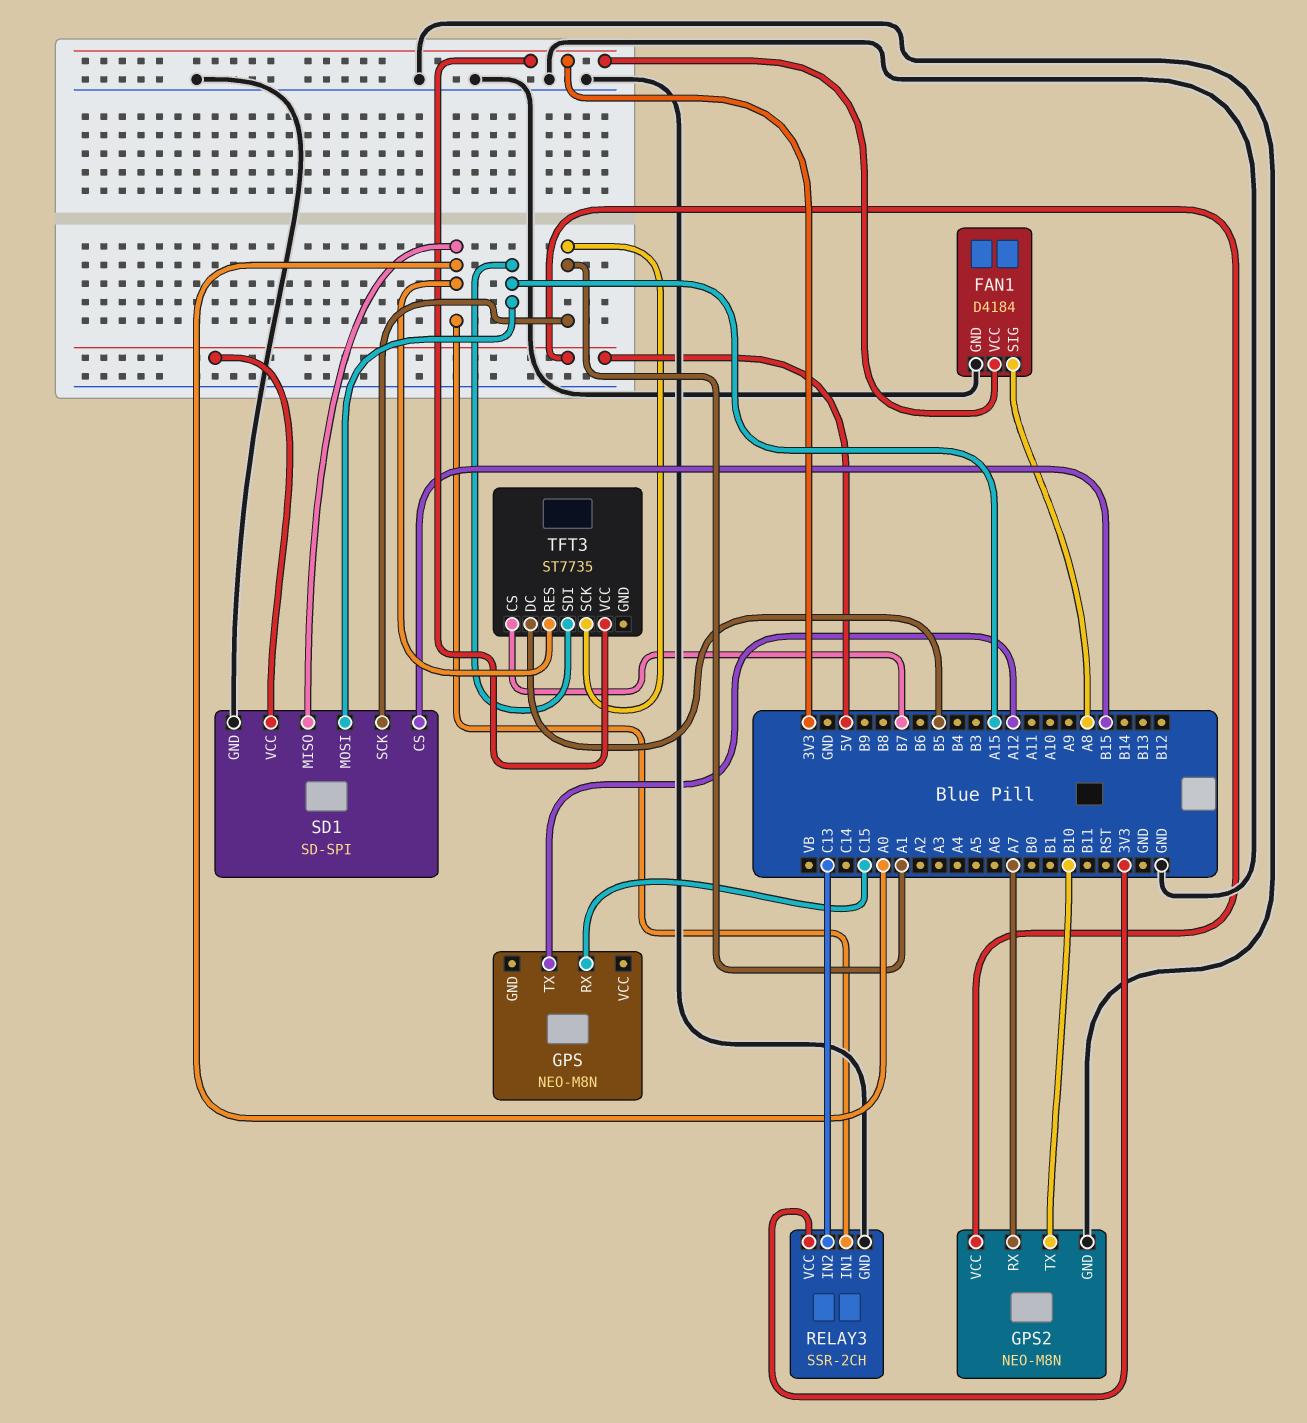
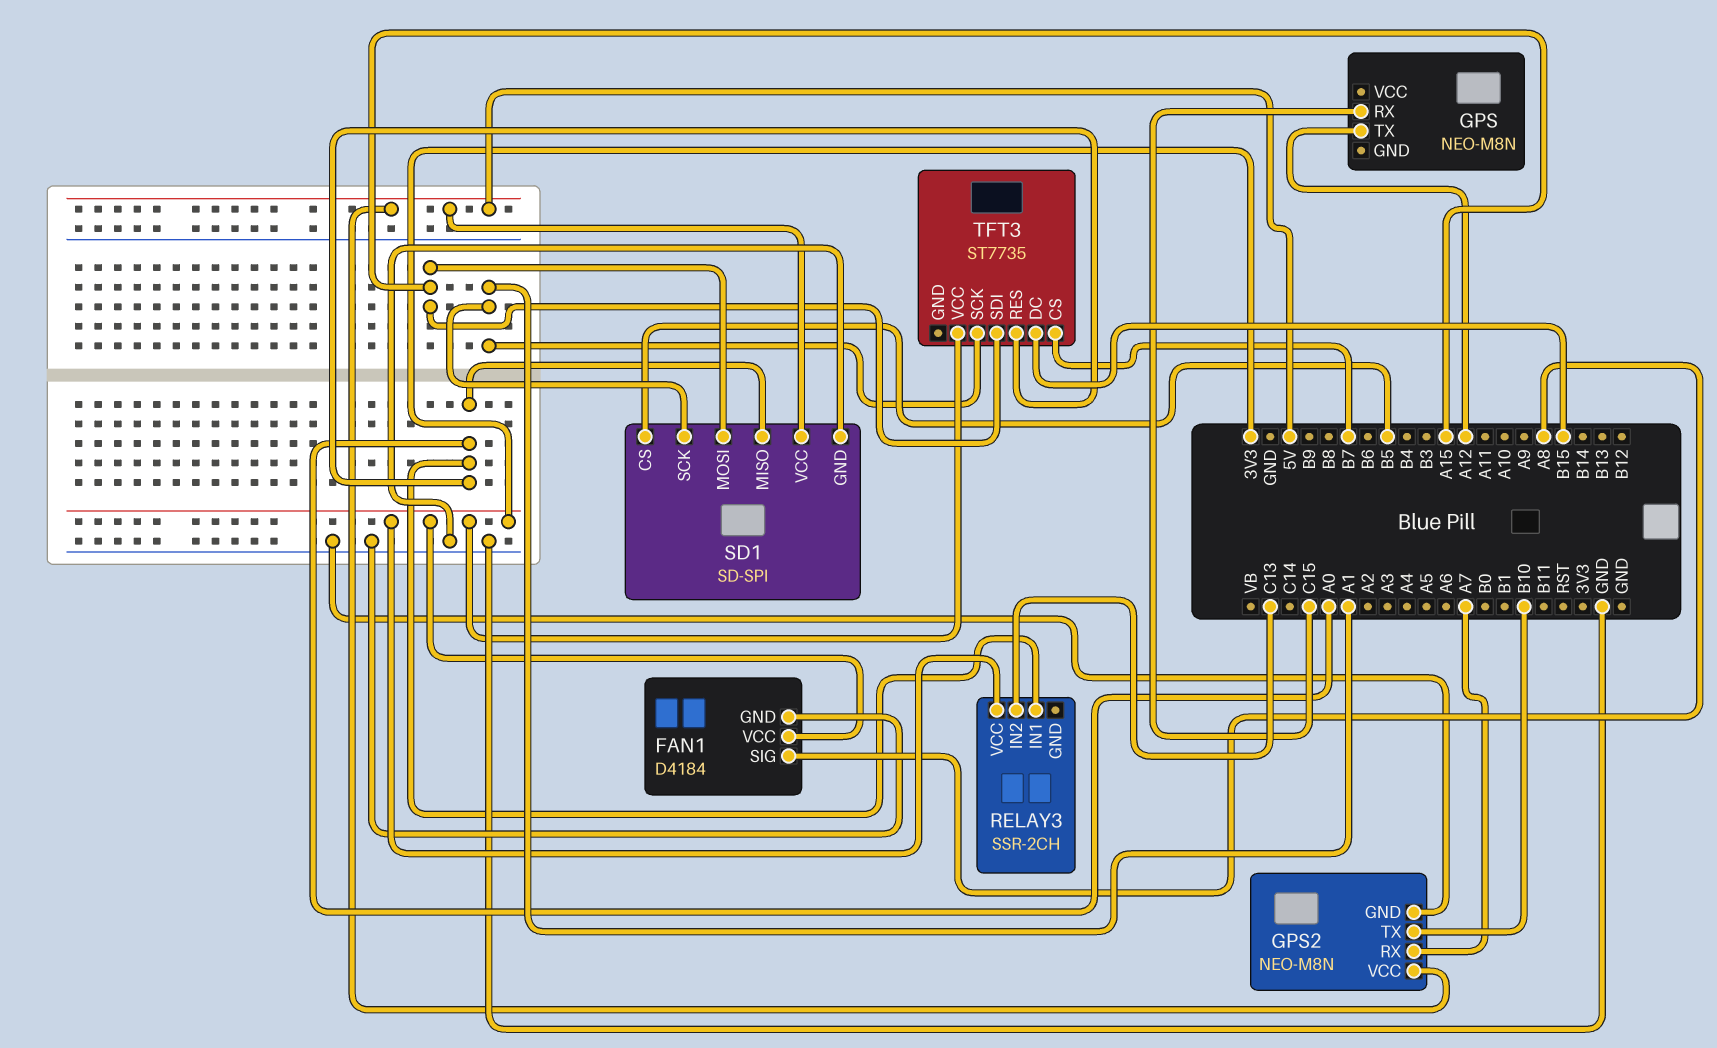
RELAY3 pin GND: GND -> none
SD1 pin CS: B15 -> B5
TFT3 pin DC: B5 -> B15

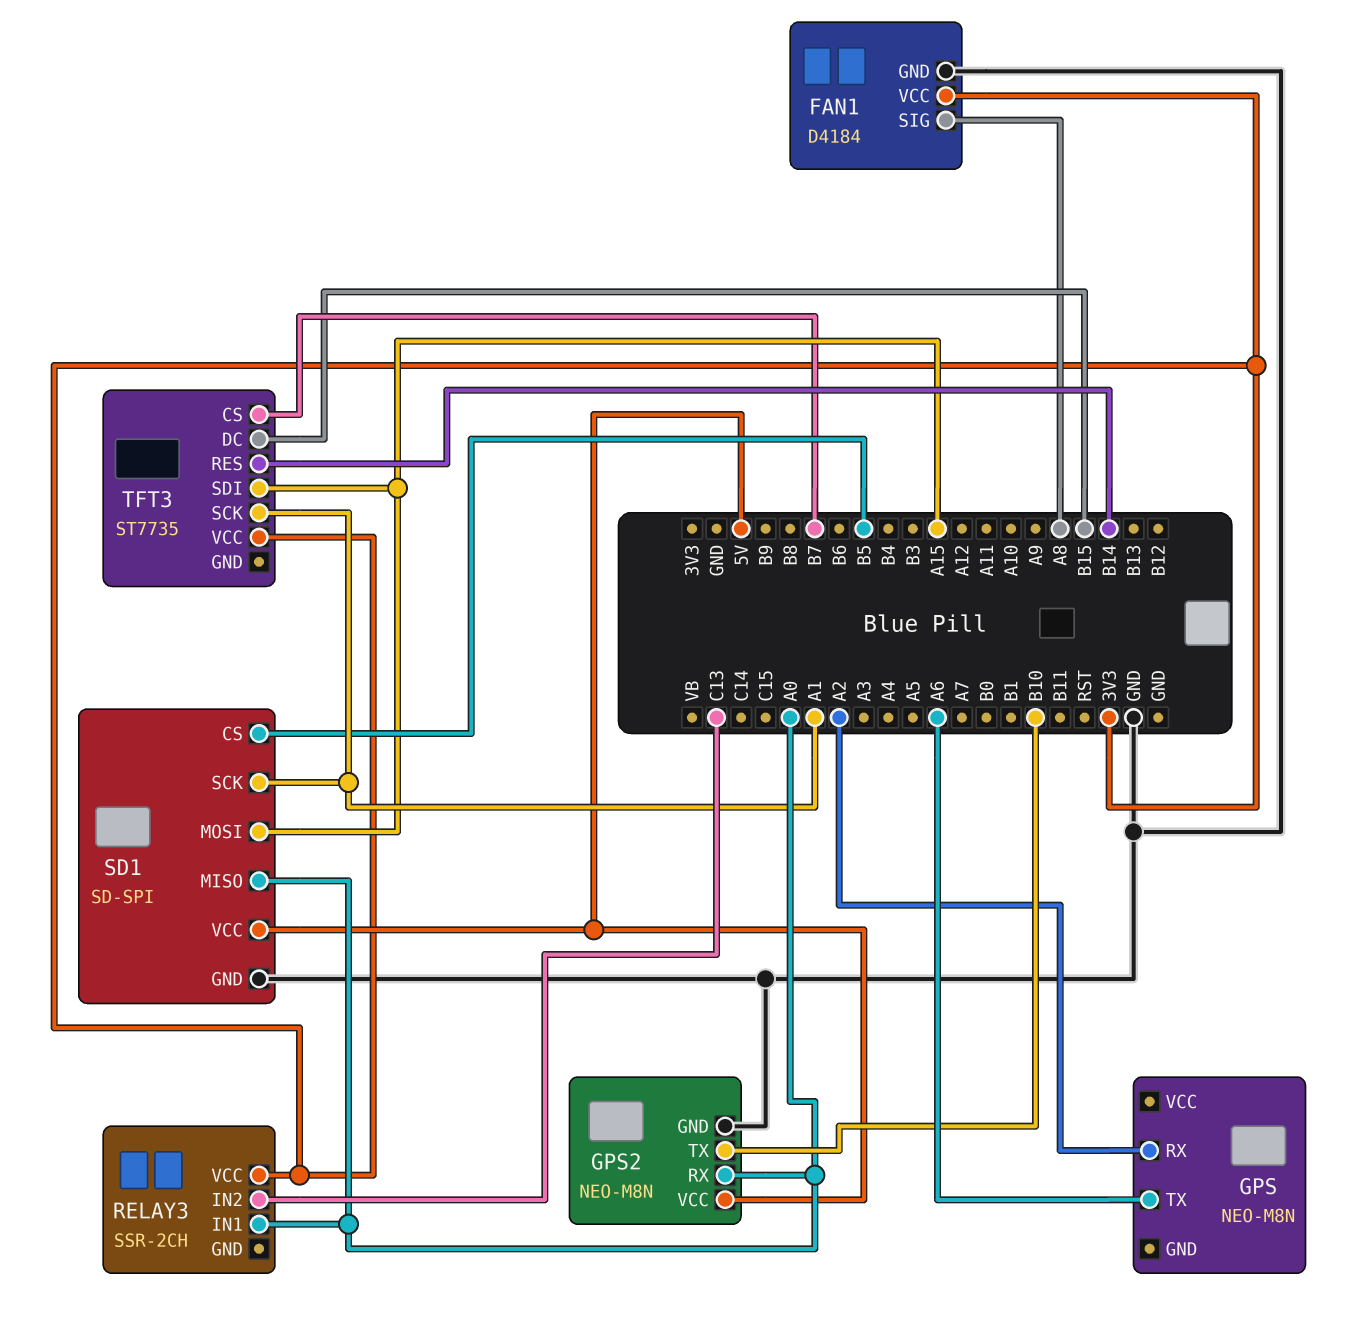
GPS pin RX: C15 -> A2
GPS pin TX: A12 -> A6
GPS2 pin RX: A7 -> A0
TFT3 pin RES: A0 -> B14

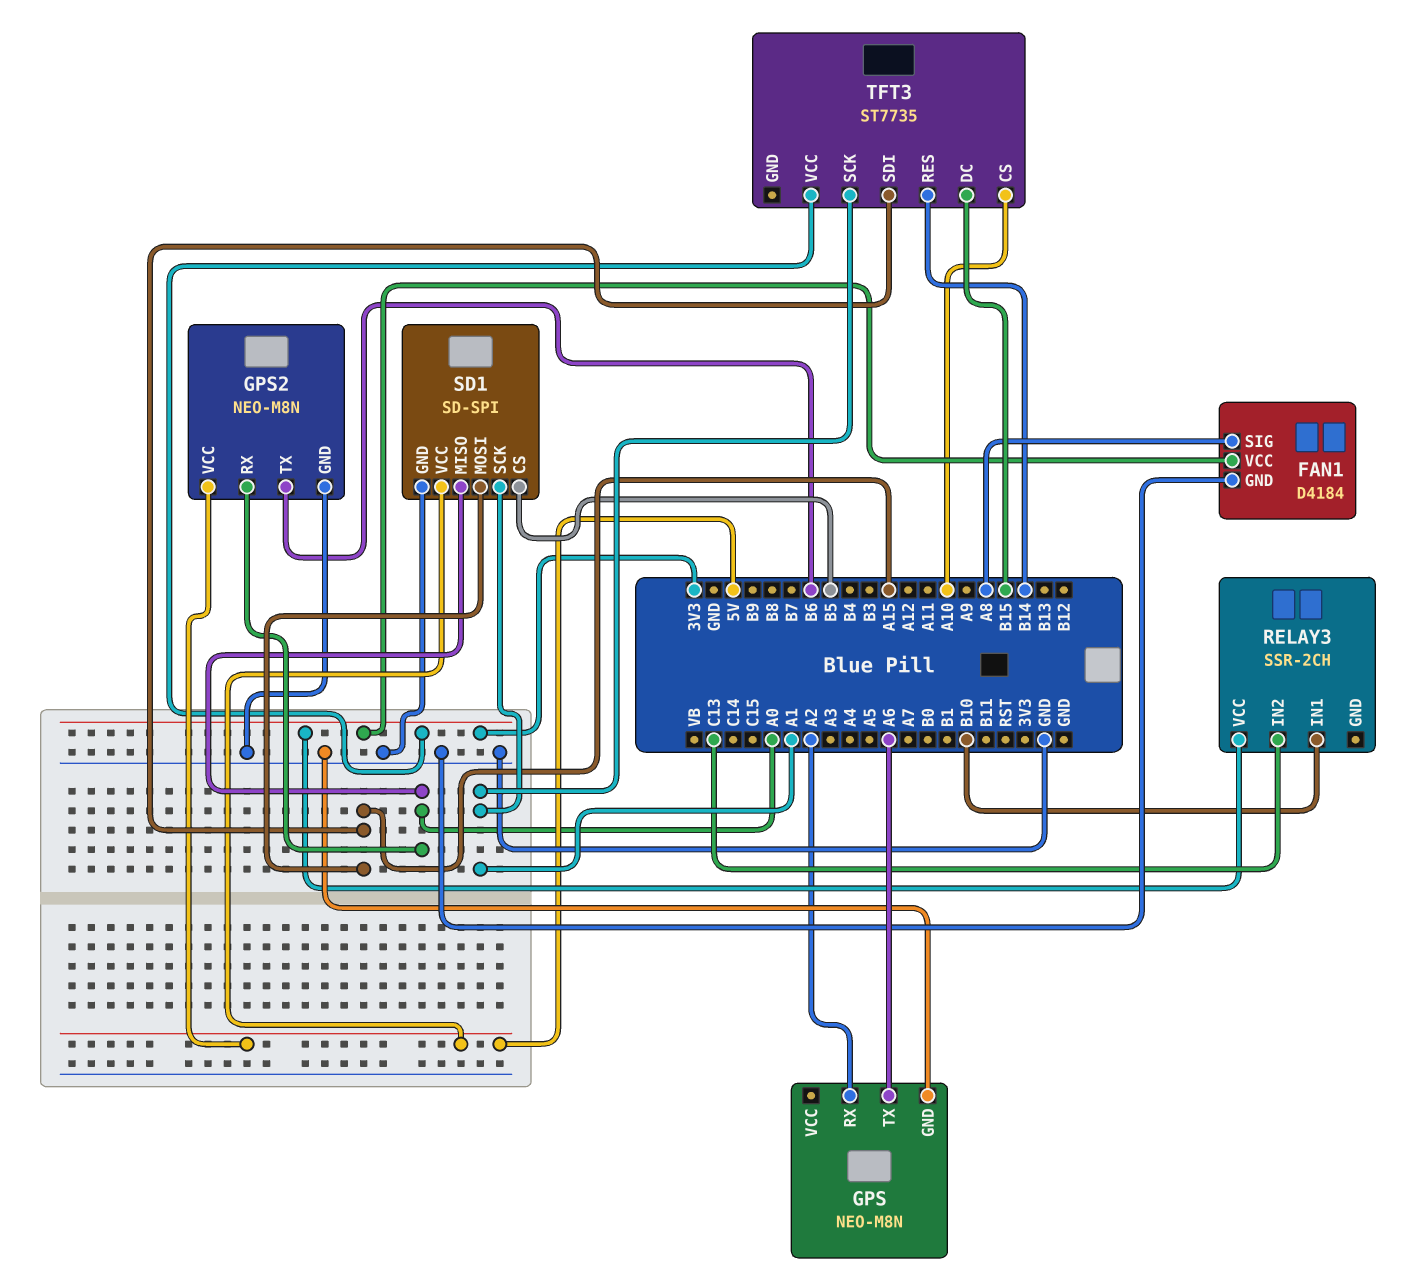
GPS pin GND: none -> GND
GPS2 pin TX: B10 -> B6
RELAY3 pin IN1: A0 -> B10
TFT3 pin CS: B7 -> A10

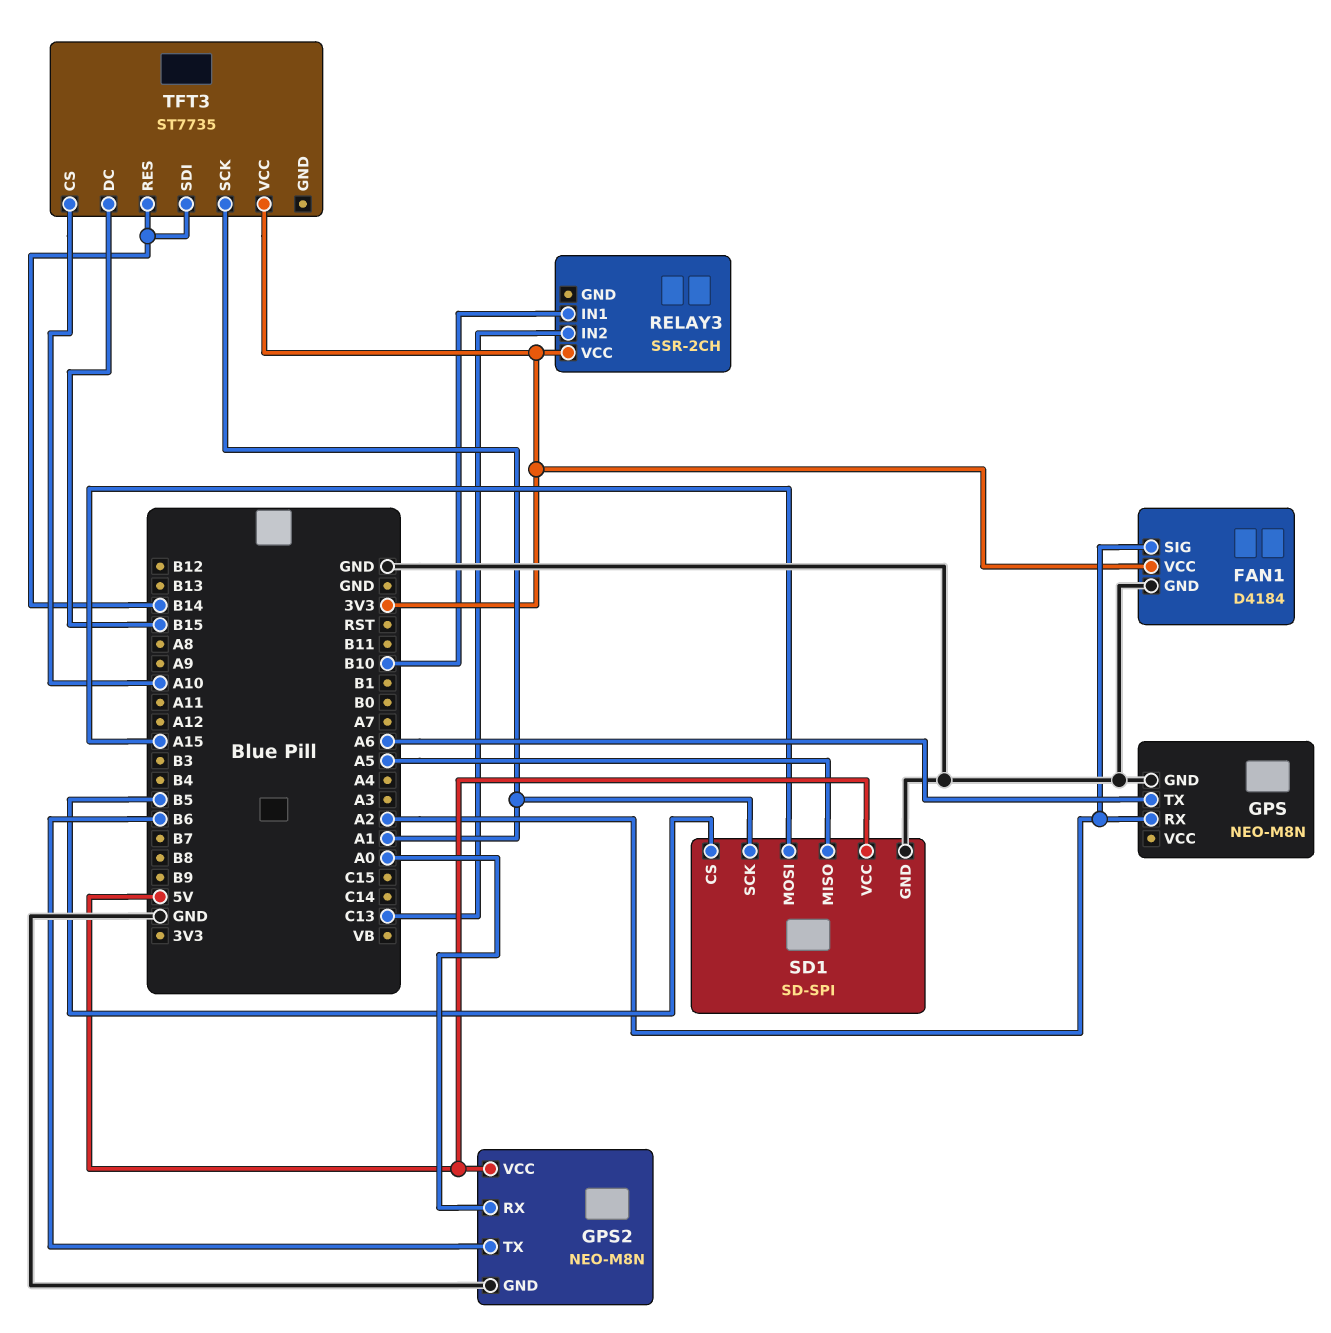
FAN1 pin SIG: A8 -> A2
SD1 pin MISO: A0 -> A5
TFT3 pin SDI: A15 -> B14

